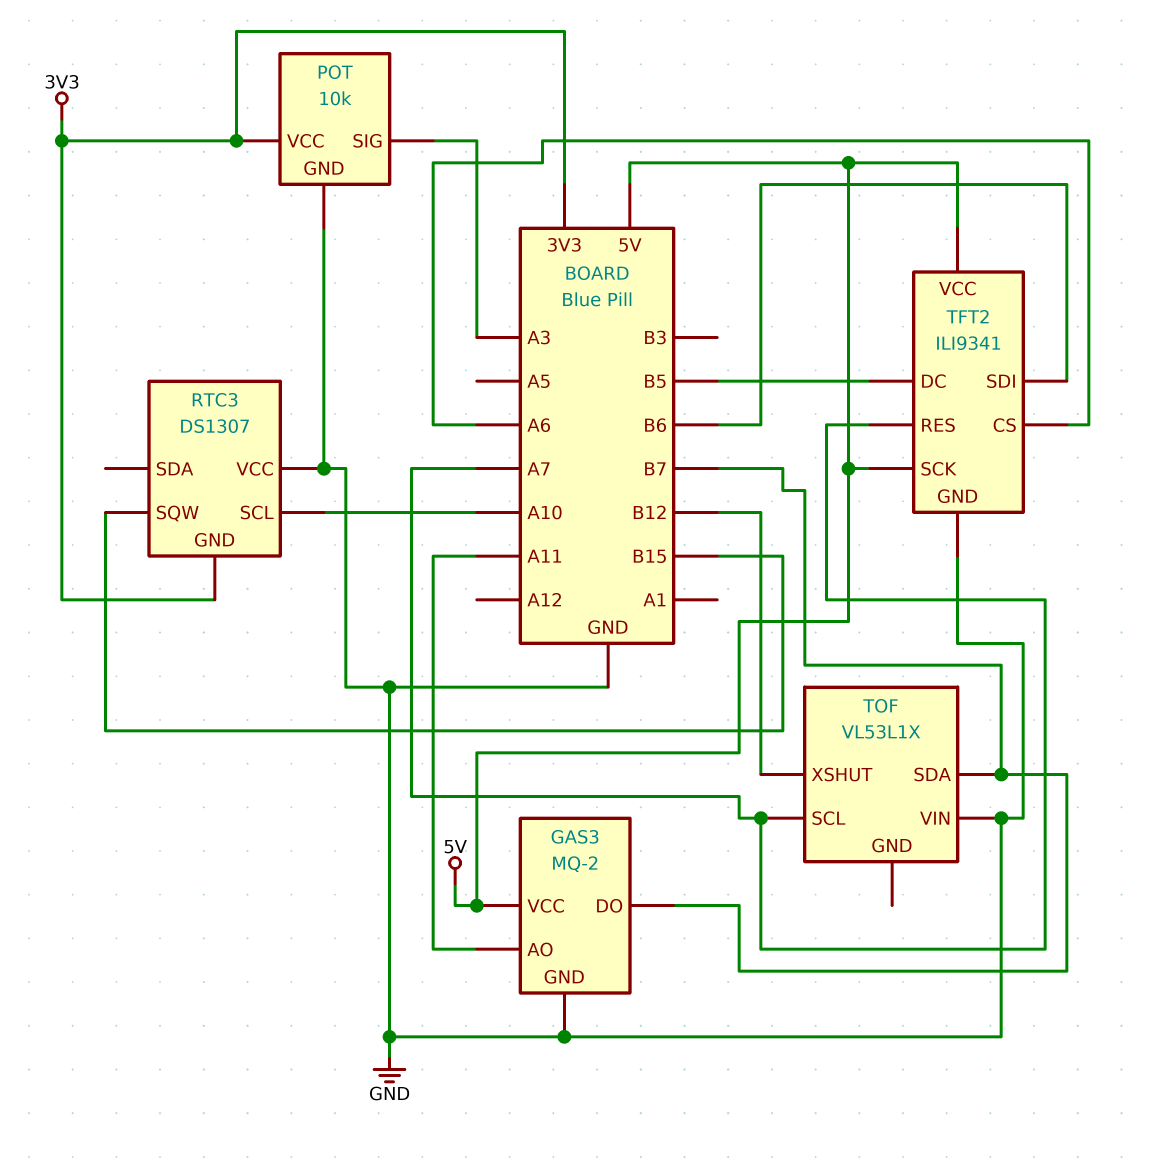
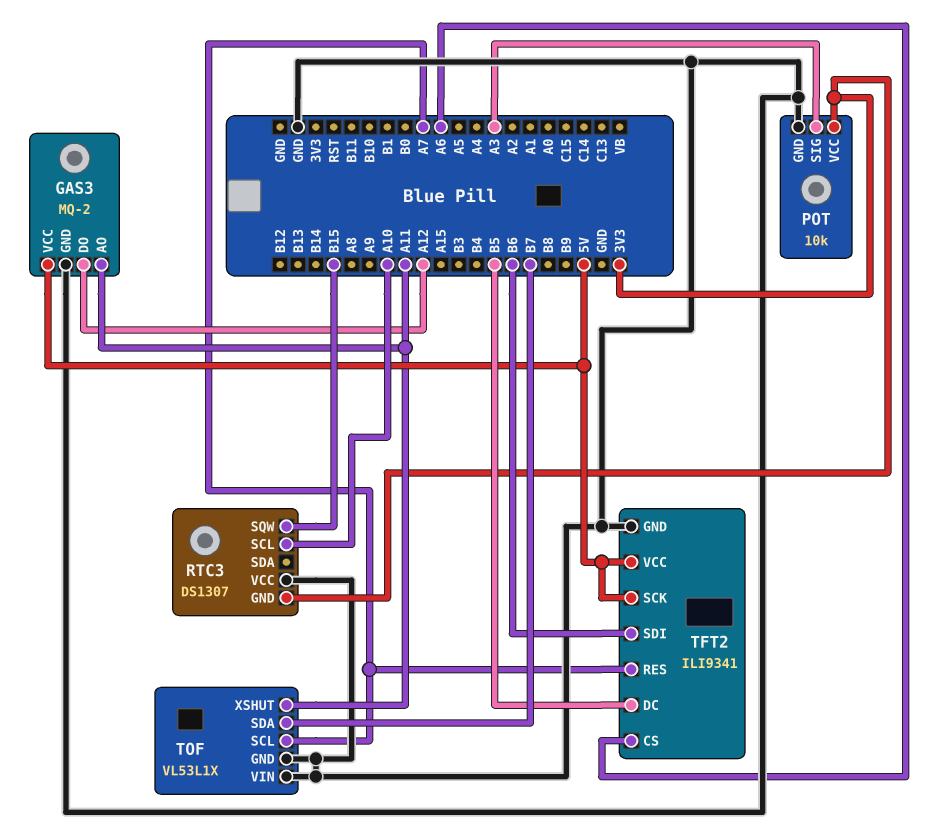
GAS3 pin DO: B7 -> A12
TOF pin GND: none -> GND
TOF pin XSHUT: B12 -> A11

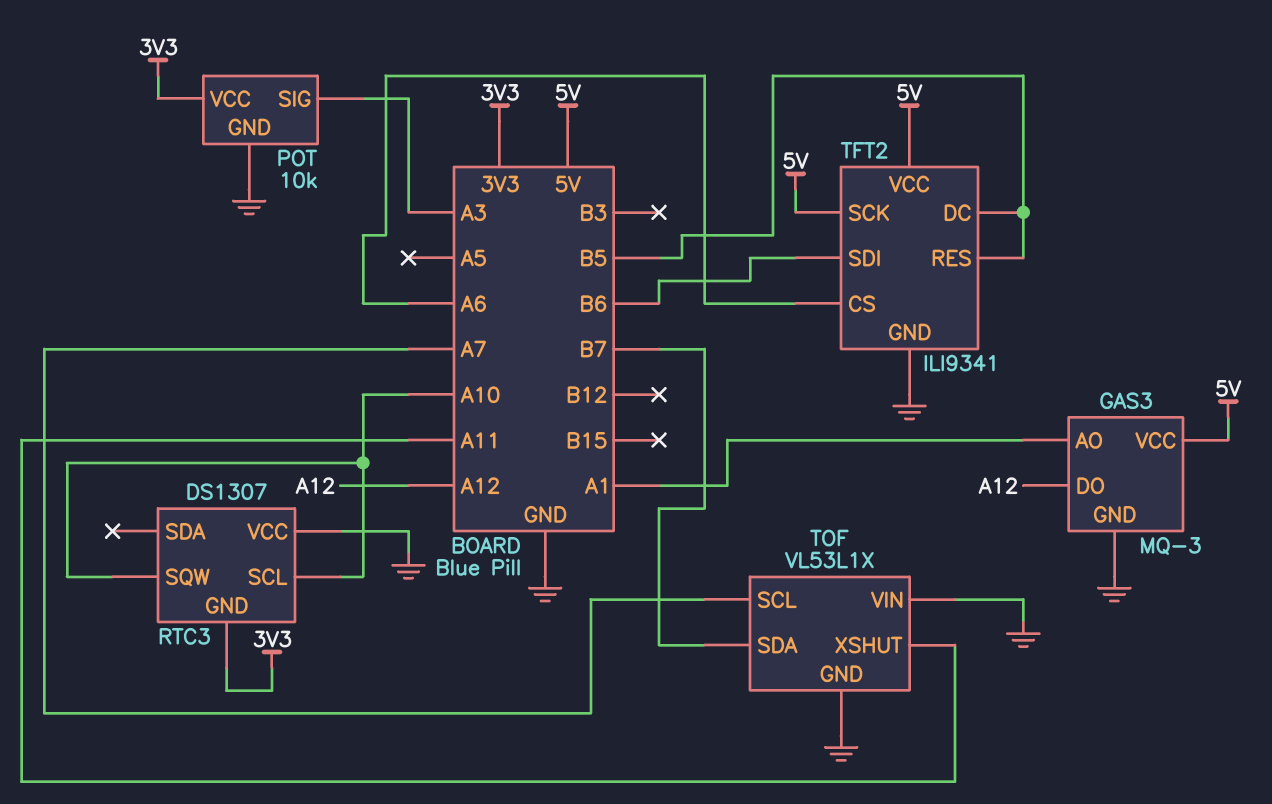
GAS3: MQ-2 -> MQ-3
GAS3 pin AO: A11 -> A1
RTC3 pin SQW: B15 -> A10
TFT2 pin RES: A7 -> B5

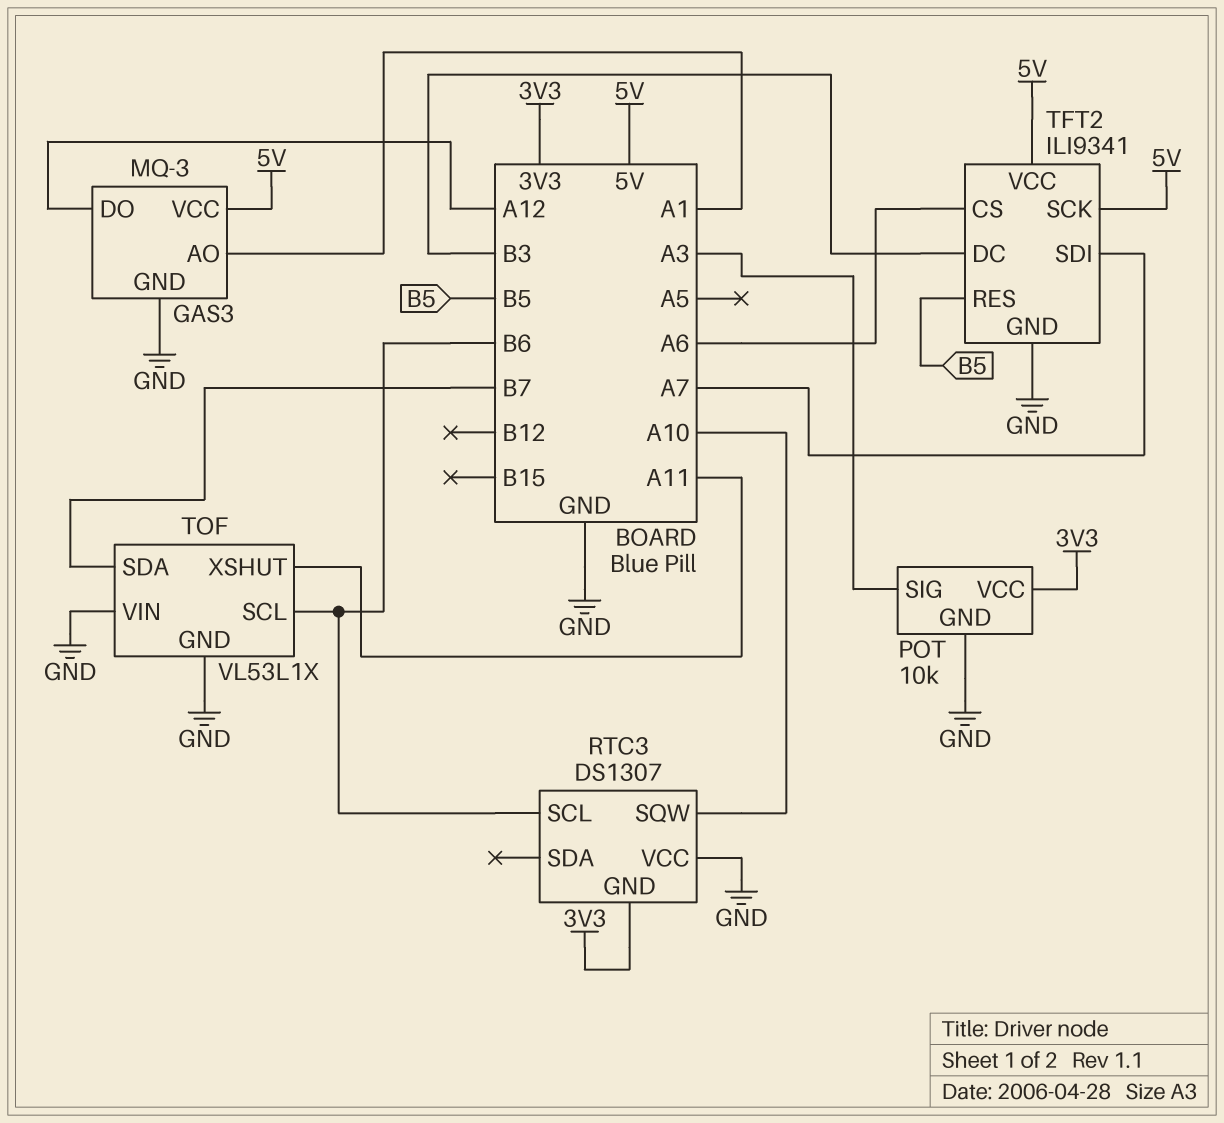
RTC3 pin SCL: A10 -> B6
TFT2 pin DC: B5 -> B3
TFT2 pin SDI: B6 -> A7
TOF pin SCL: A7 -> B6

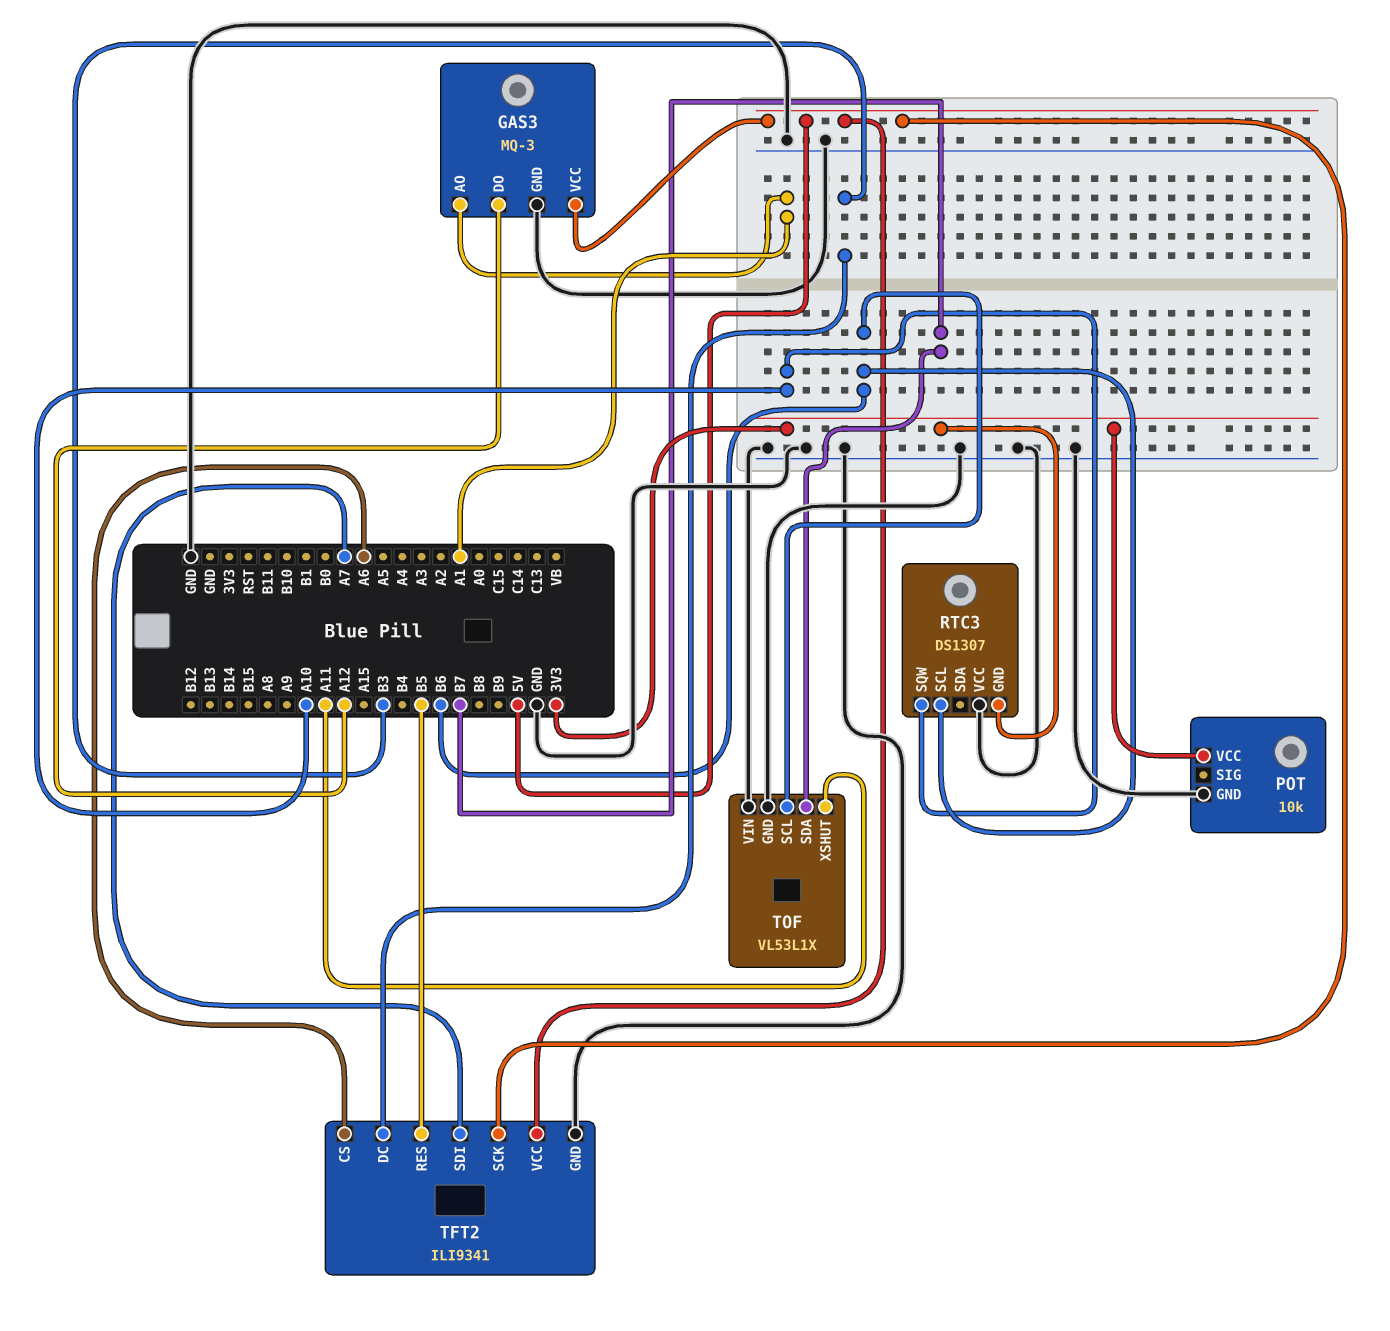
POT pin SIG: A3 -> none

